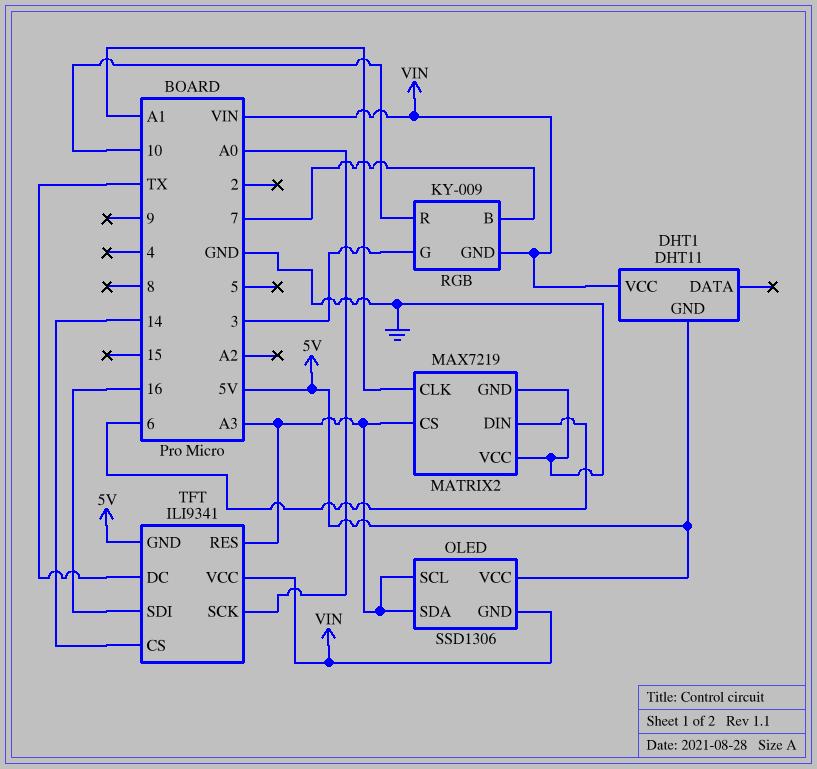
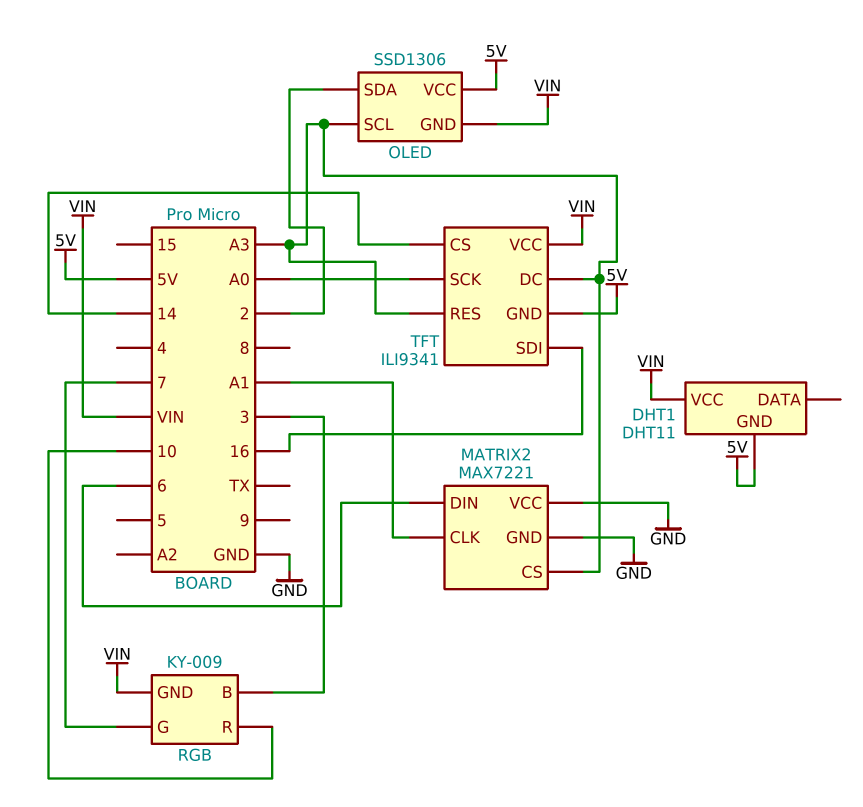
MATRIX2: MAX7219 -> MAX7221
OLED pin SDA: A3 -> 2
RGB pin B: 7 -> 3
RGB pin G: 3 -> 7
TFT pin DC: TX -> A3

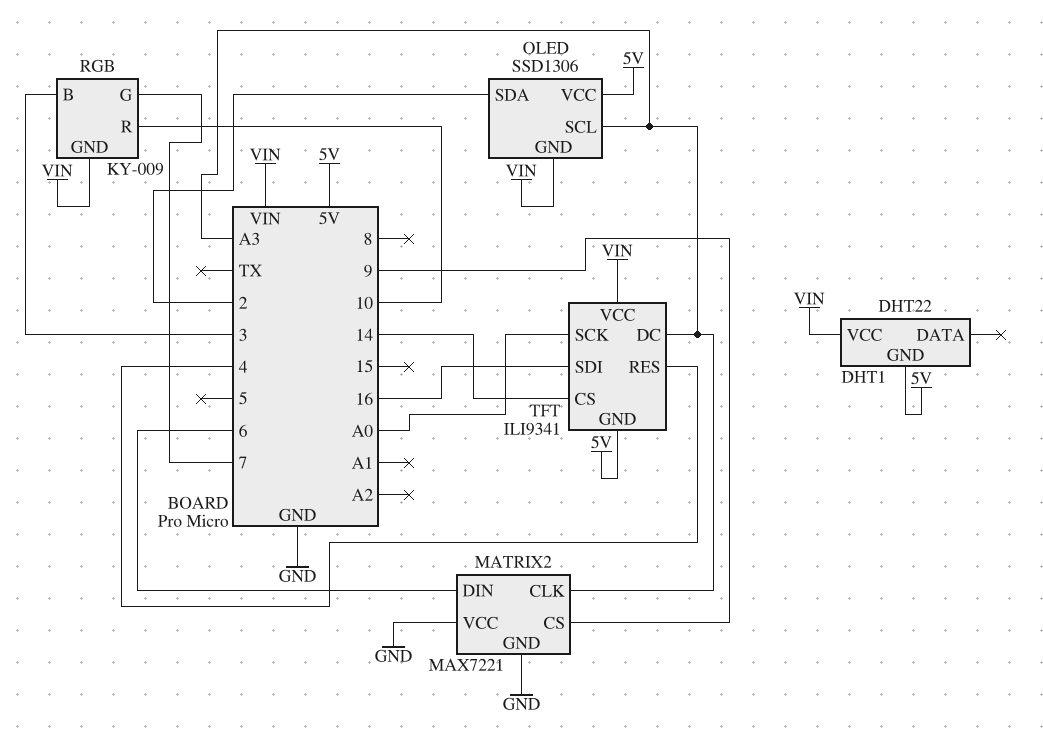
DHT1: DHT11 -> DHT22
MATRIX2 pin CLK: A1 -> A3
MATRIX2 pin CS: A3 -> 9
TFT pin RES: A3 -> 4

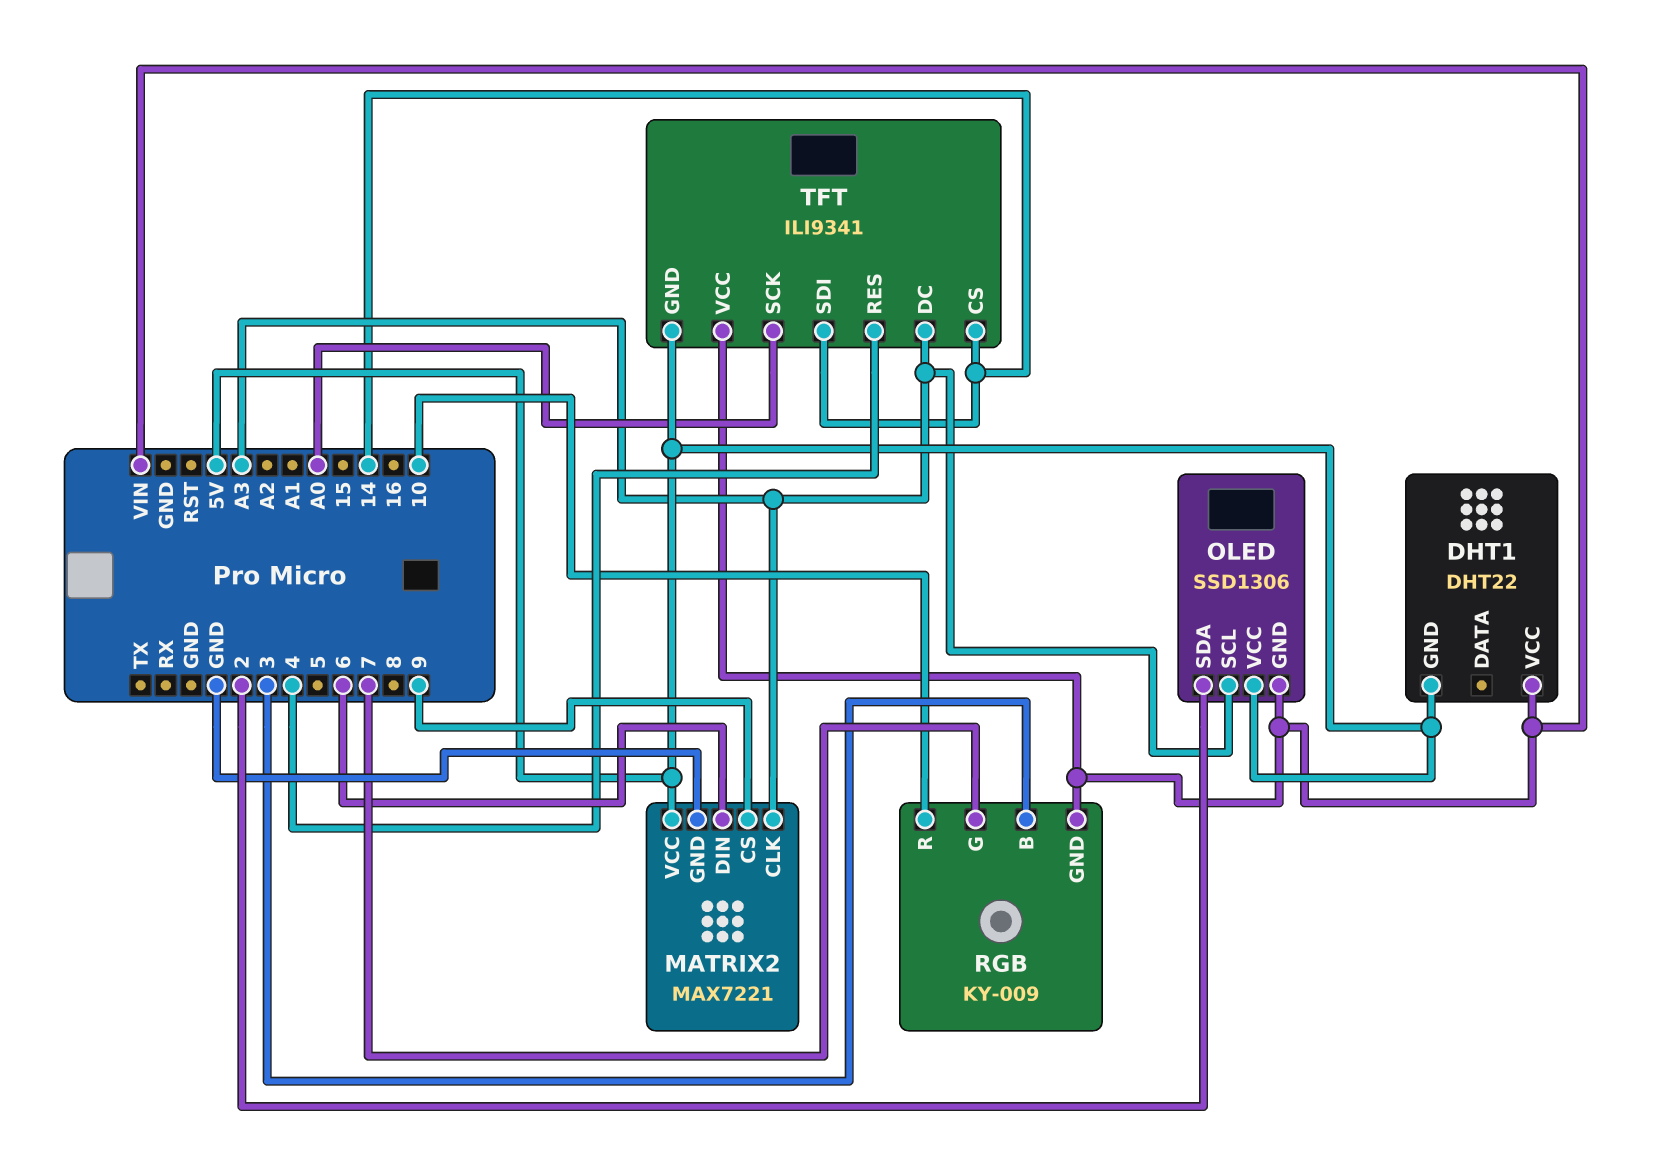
MATRIX2 pin VCC: GND -> 5V
TFT pin SDI: 16 -> 14

